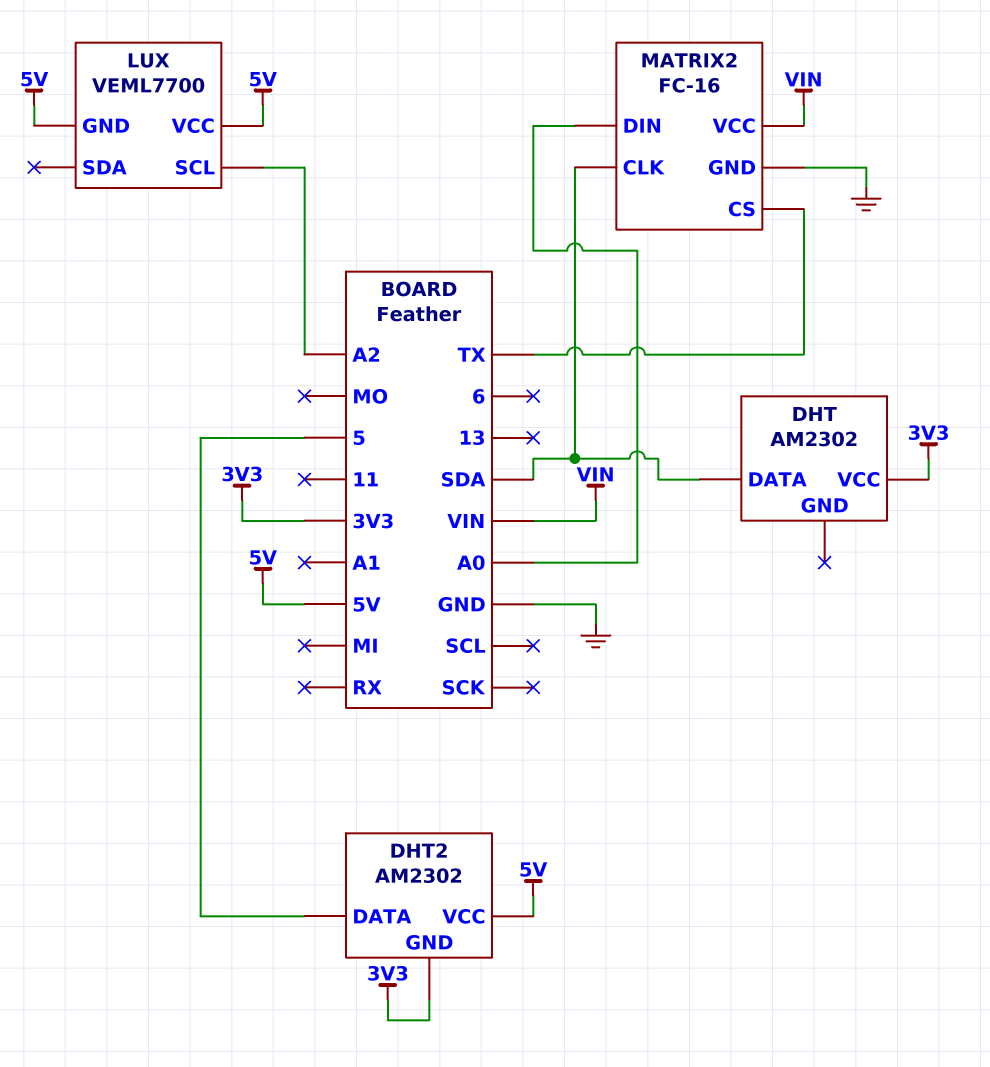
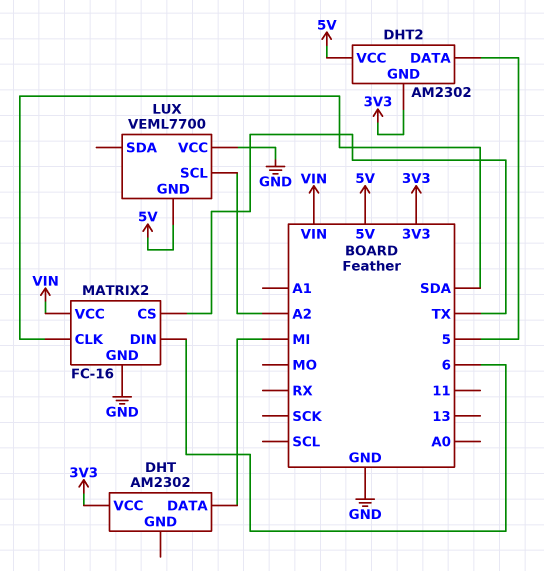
DHT pin DATA: SDA -> MI
LUX pin VCC: 5V -> GND
MATRIX2 pin DIN: A0 -> 6

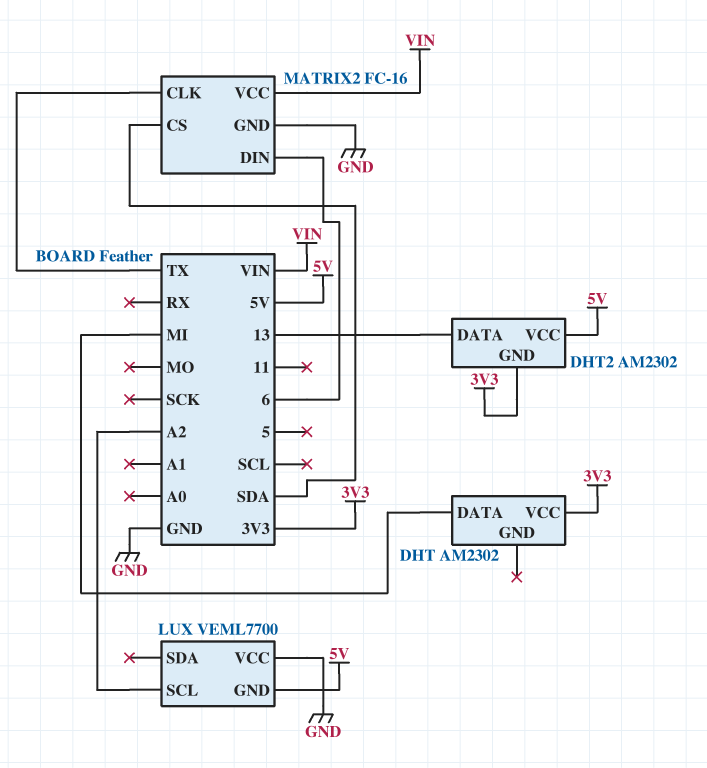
DHT2 pin DATA: 5 -> 13
MATRIX2 pin CLK: SDA -> TX
MATRIX2 pin CS: TX -> SDA

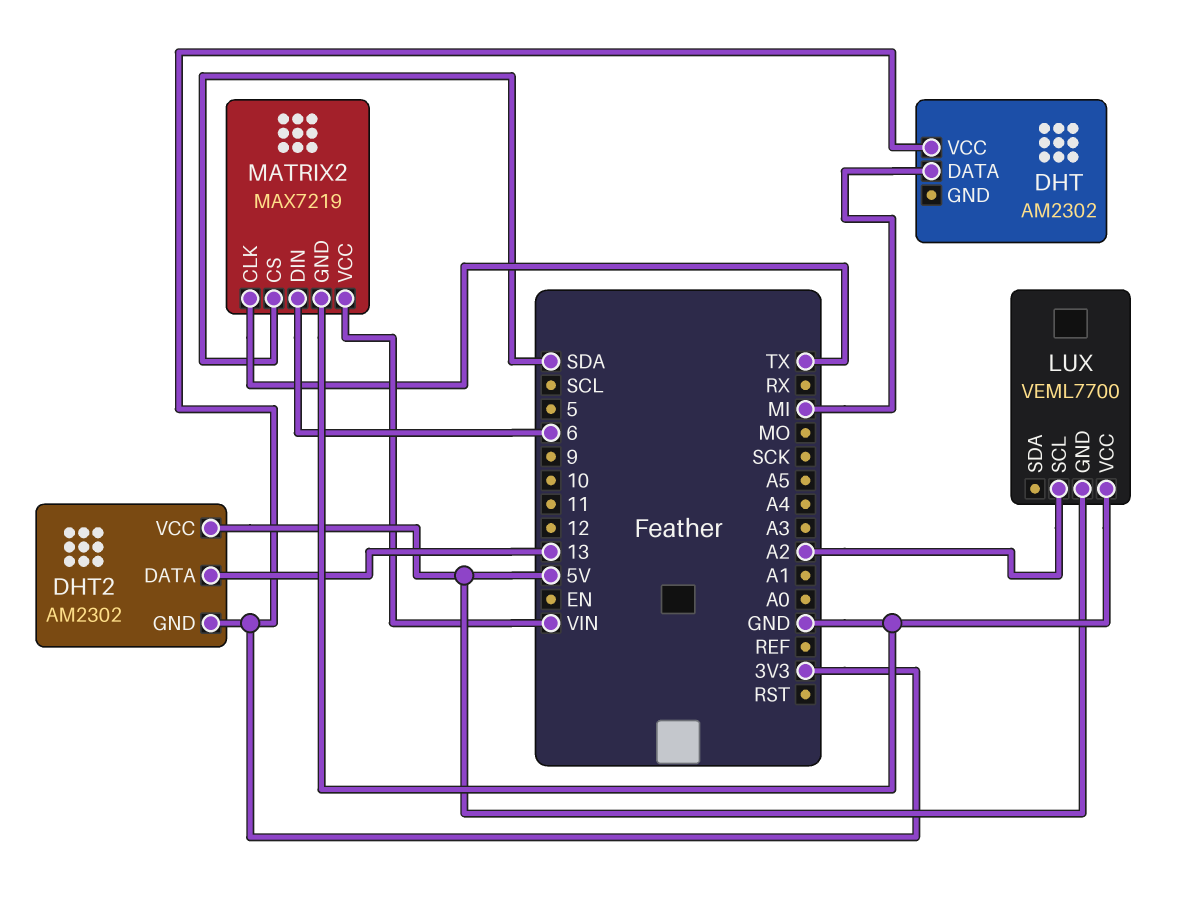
MATRIX2: FC-16 -> MAX7219

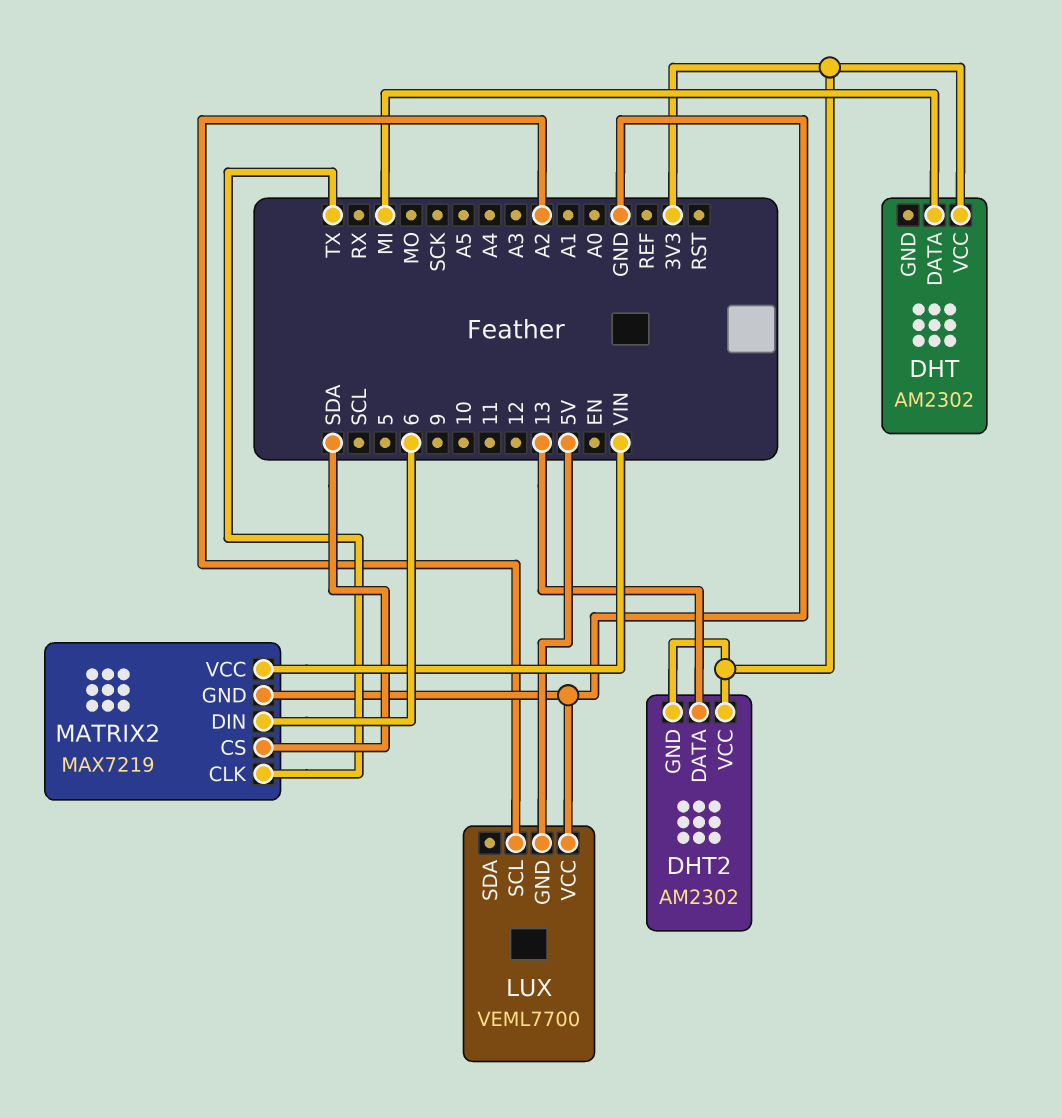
DHT2 pin VCC: 5V -> 3V3

